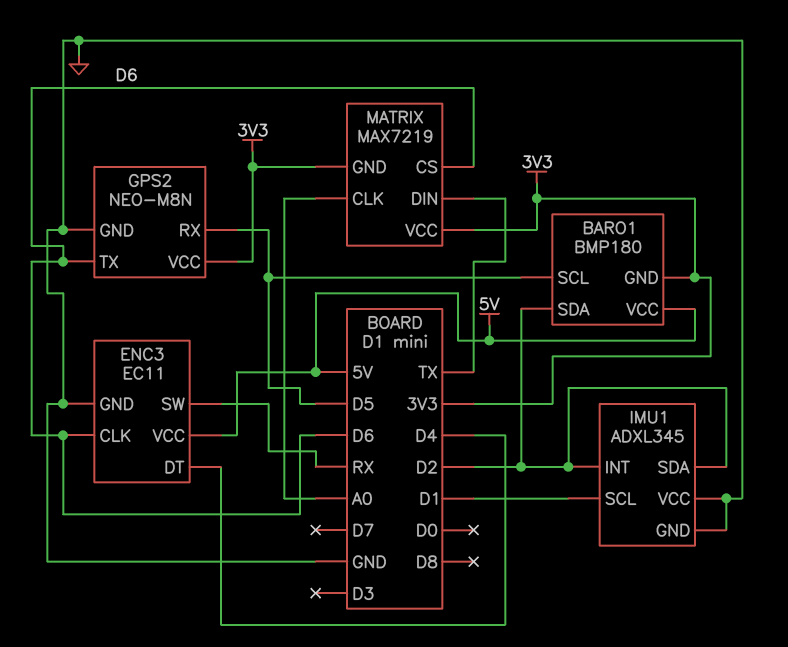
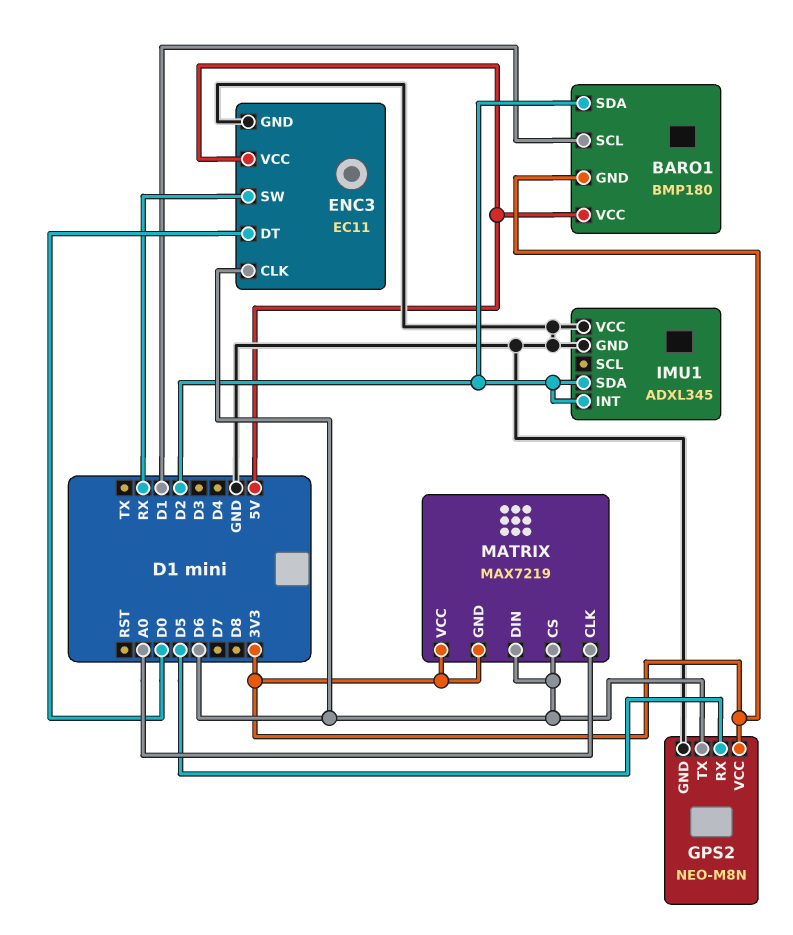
BARO1 pin SCL: D5 -> D1
ENC3 pin DT: D4 -> D0
IMU1 pin SCL: D1 -> none
MATRIX pin DIN: TX -> D6

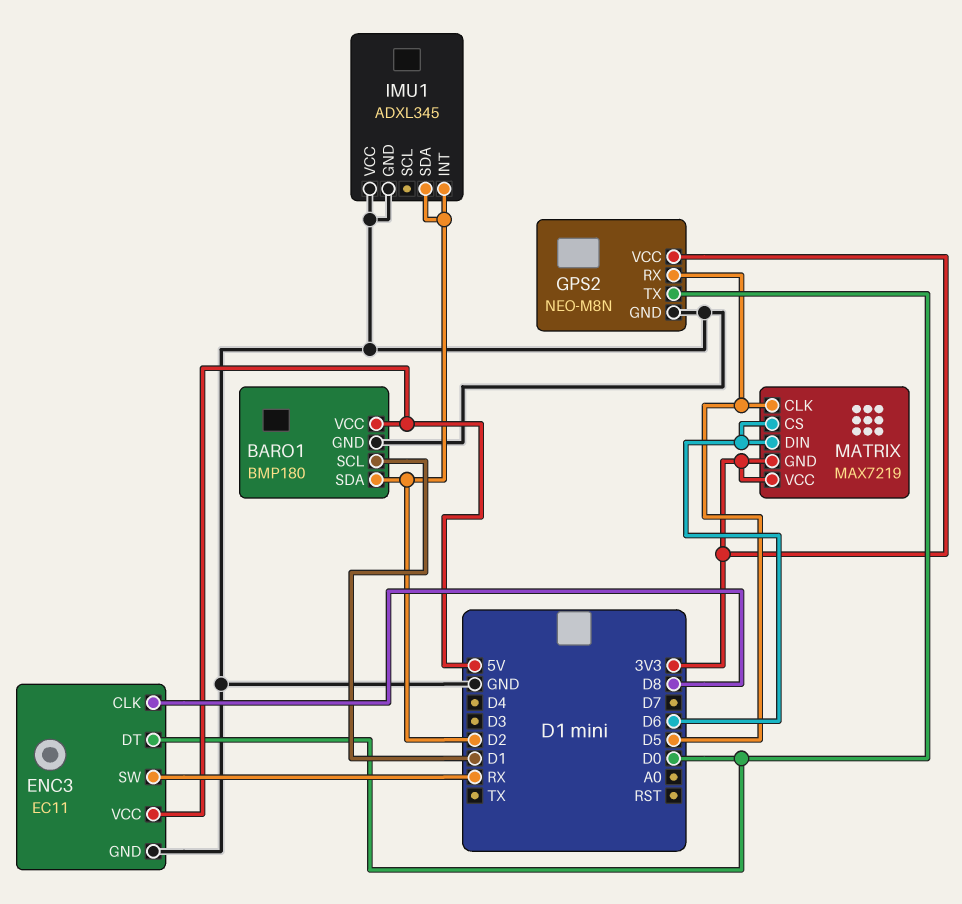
BARO1 pin GND: 3V3 -> GND
ENC3 pin CLK: D6 -> D8
GPS2 pin TX: D6 -> D0
MATRIX pin CLK: A0 -> D5

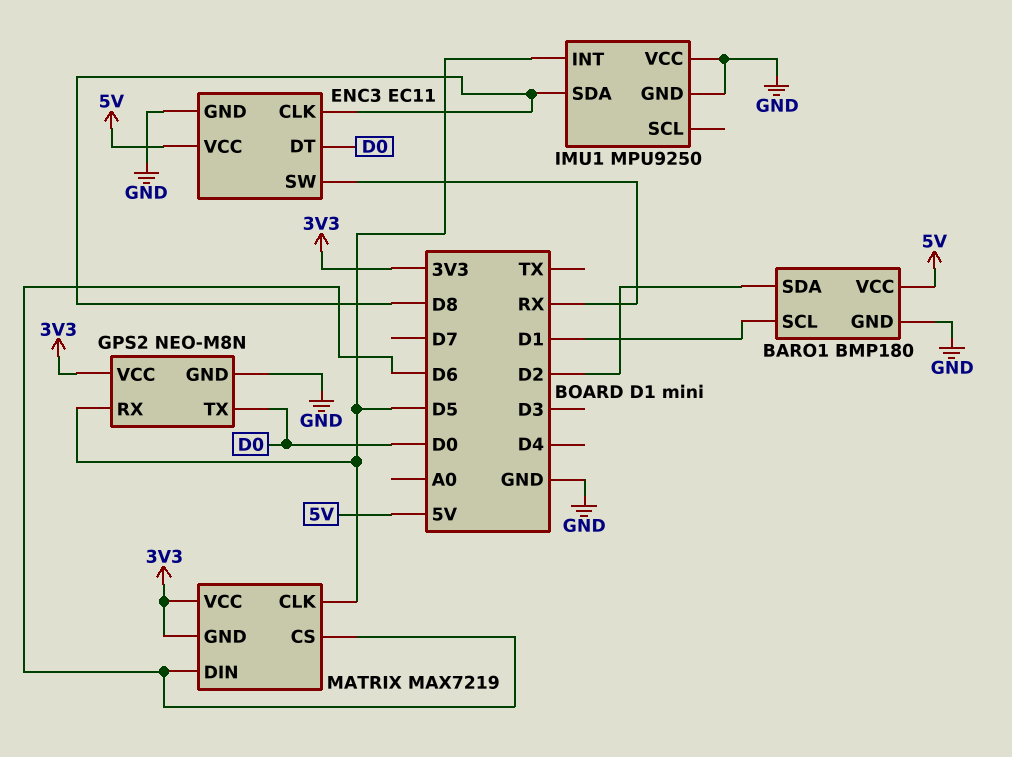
IMU1: ADXL345 -> MPU9250
IMU1 pin INT: D2 -> D5
IMU1 pin SDA: D2 -> D8

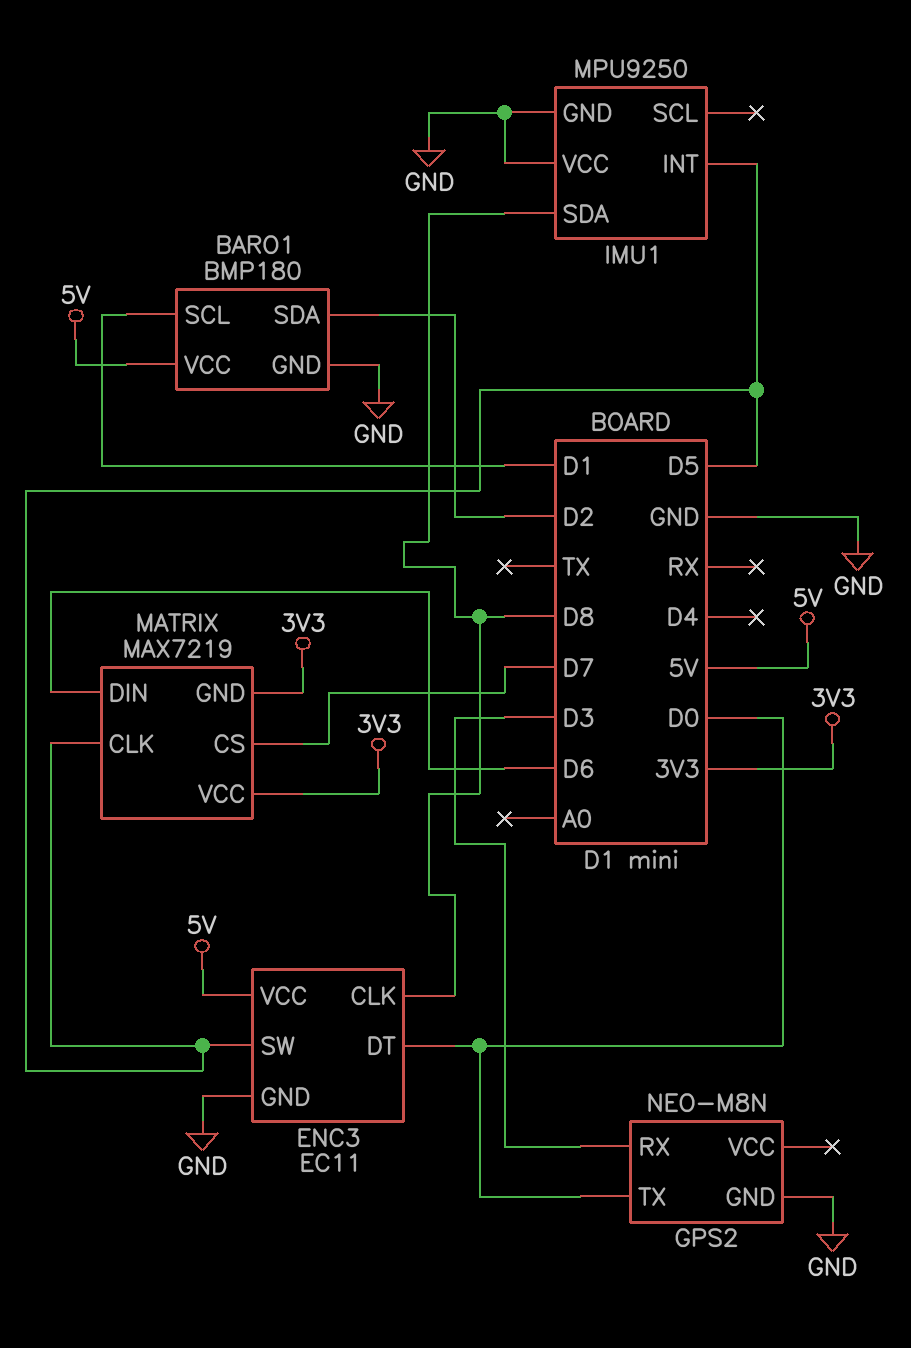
ENC3 pin SW: RX -> D5
GPS2 pin RX: D5 -> D3
GPS2 pin VCC: 3V3 -> none
MATRIX pin CS: D6 -> D7

